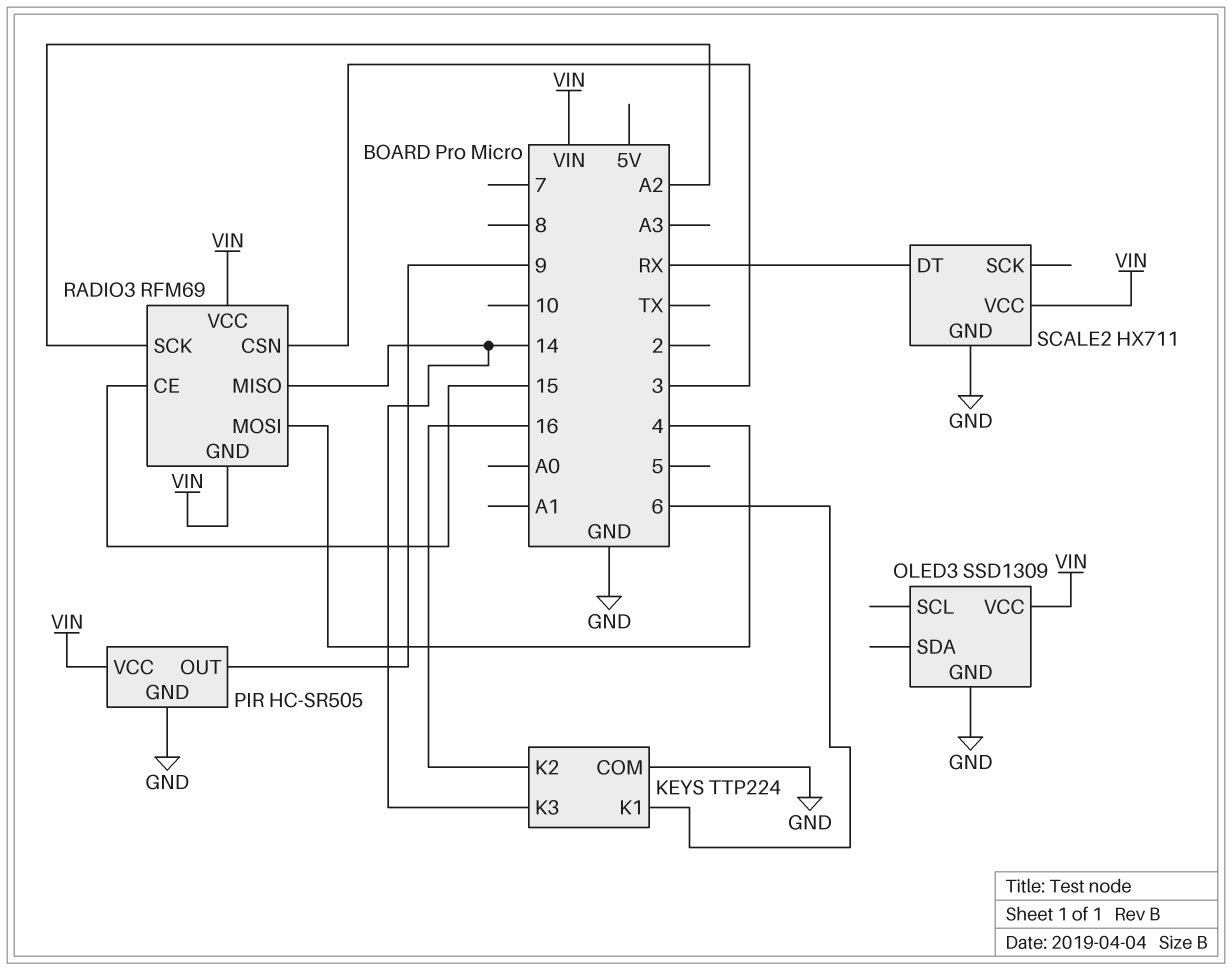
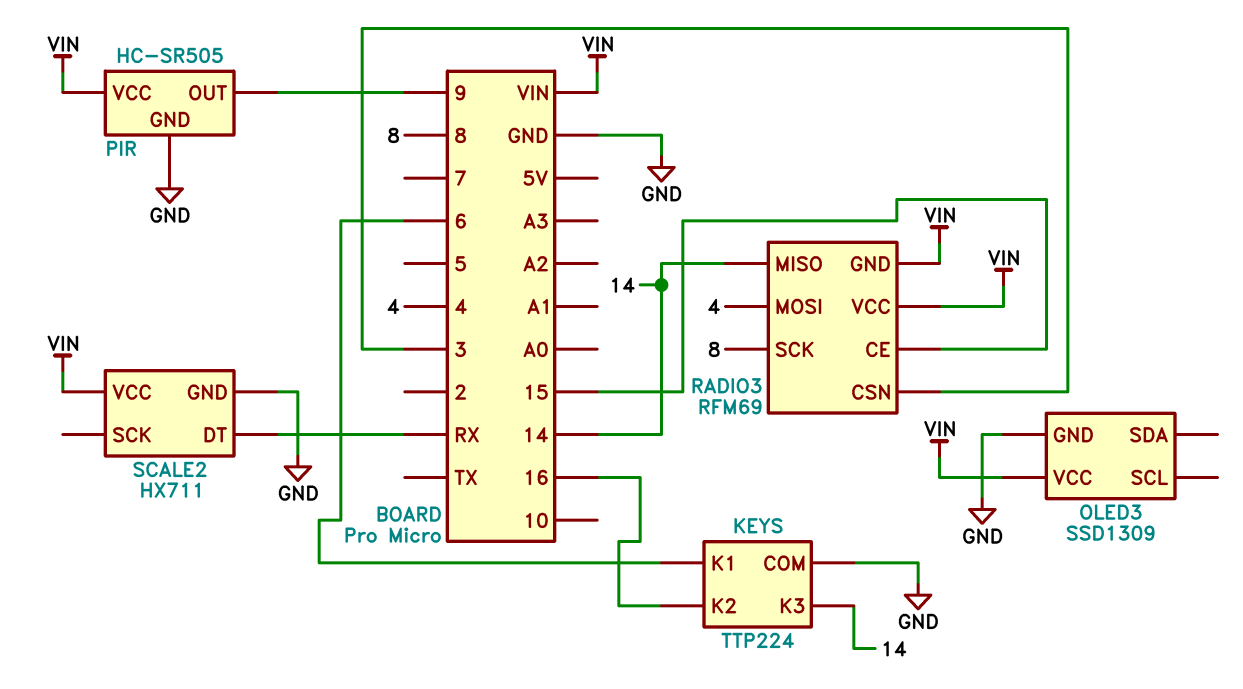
RADIO3 pin SCK: A2 -> 8

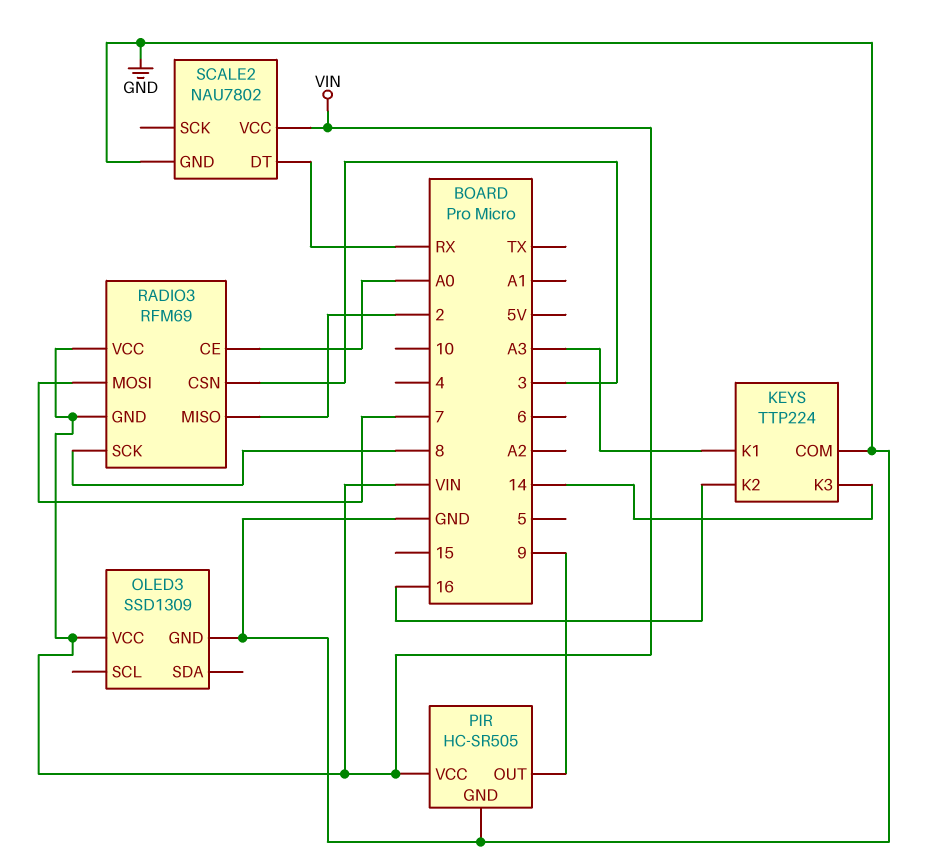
KEYS pin K1: 6 -> A3
RADIO3 pin CE: 15 -> A0
RADIO3 pin MISO: 14 -> 2
RADIO3 pin MOSI: 4 -> 7
SCALE2: HX711 -> NAU7802

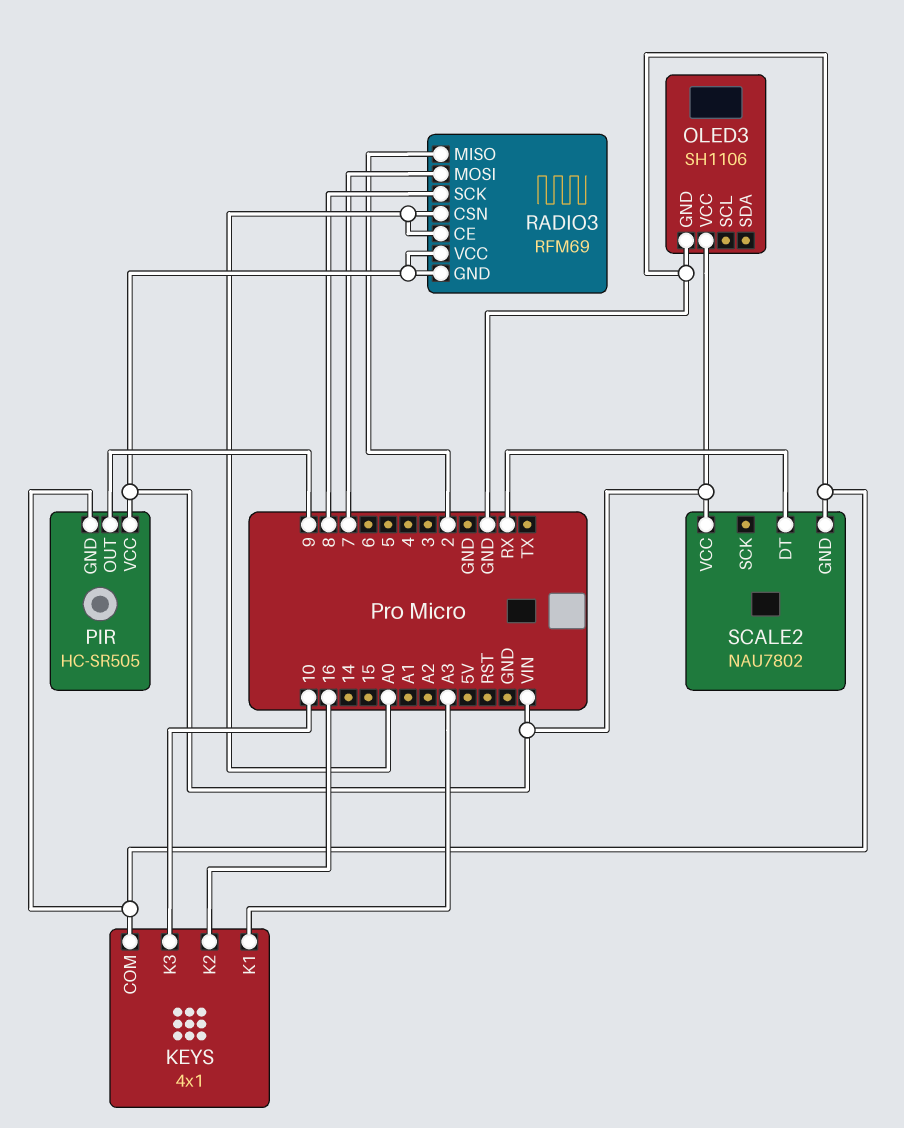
KEYS: TTP224 -> 4x1
KEYS pin K3: 14 -> 10
OLED3: SSD1309 -> SH1106
RADIO3 pin CSN: 3 -> A0

